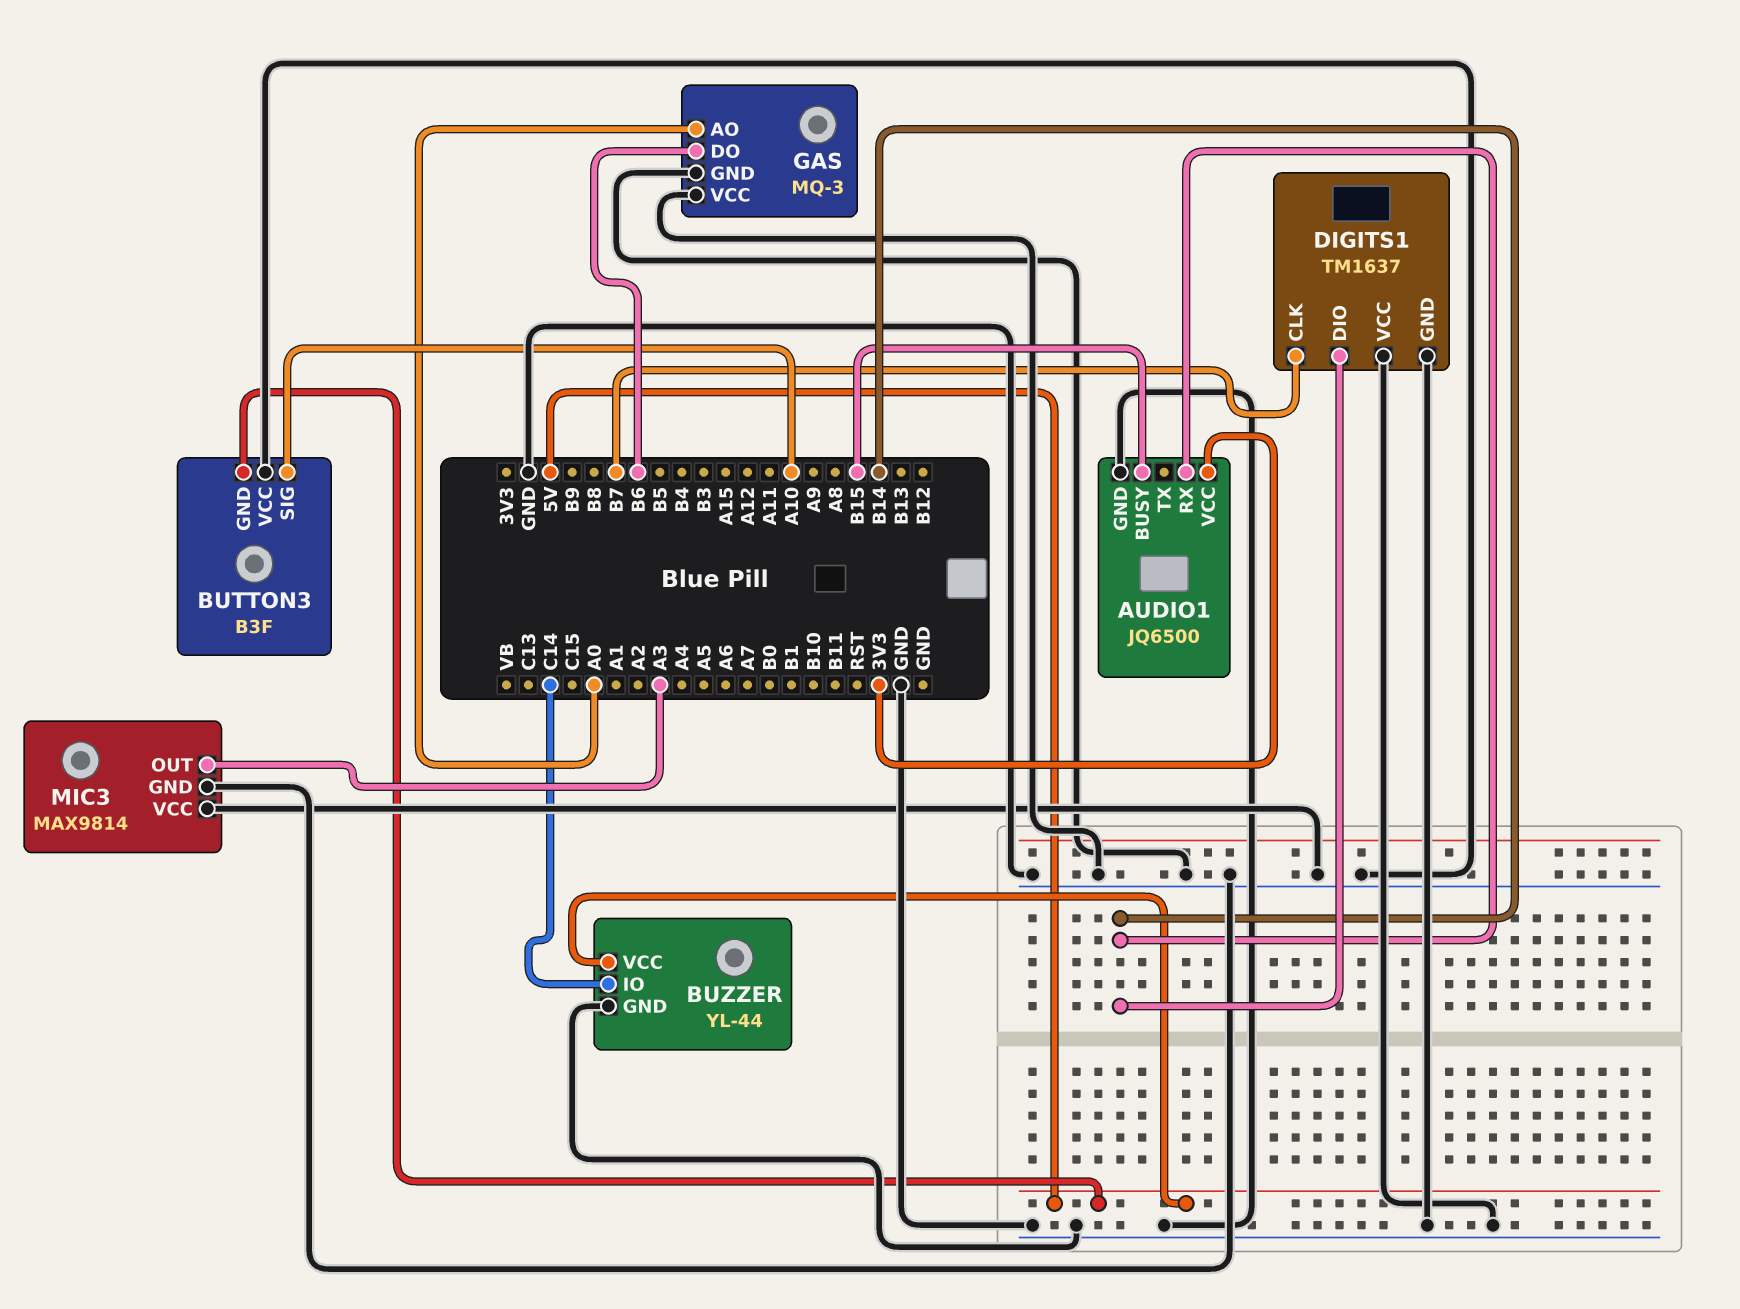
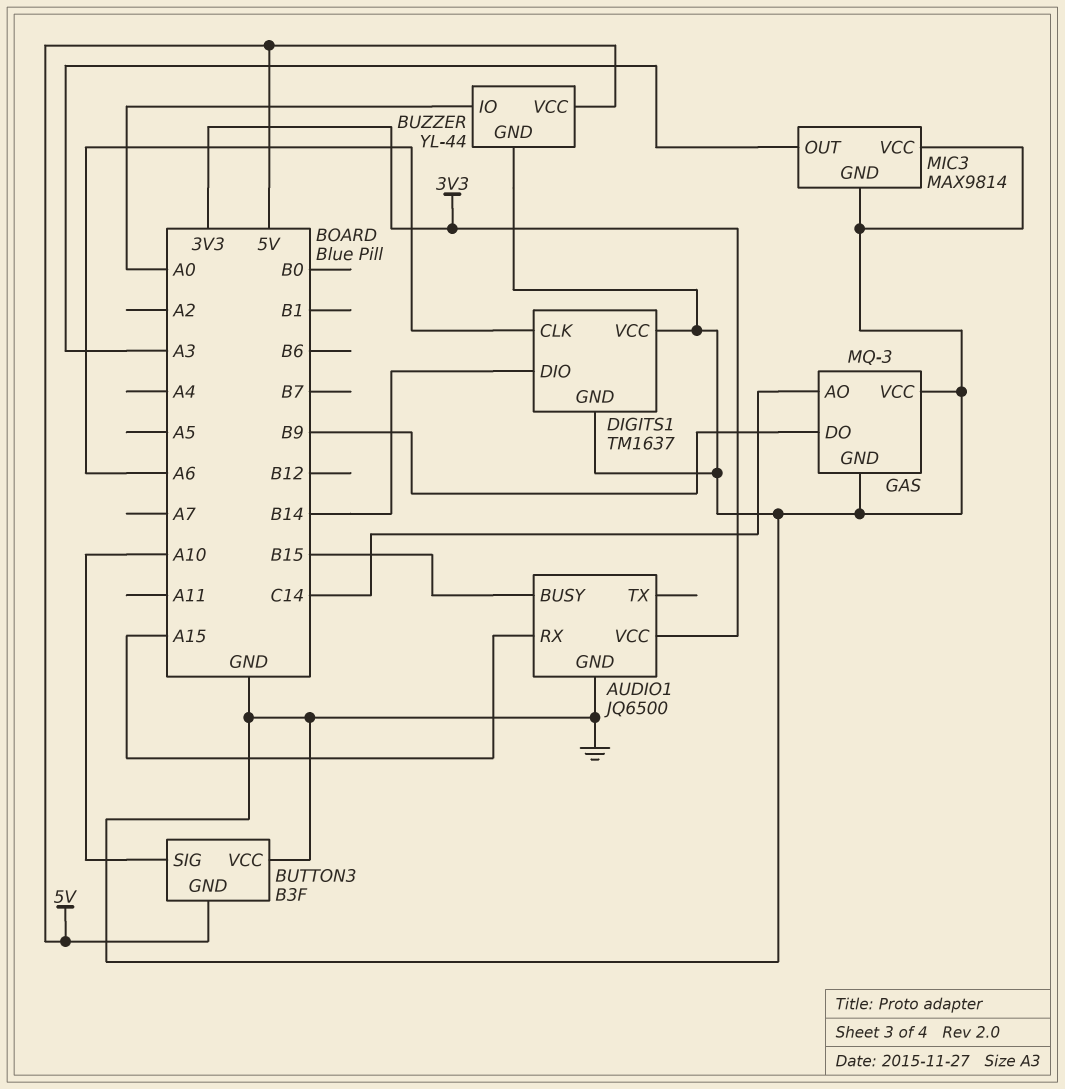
AUDIO1 pin RX: B14 -> A15
BUZZER pin IO: C14 -> A0
DIGITS1 pin CLK: B7 -> A6
GAS pin AO: A0 -> C14
GAS pin DO: B6 -> B9

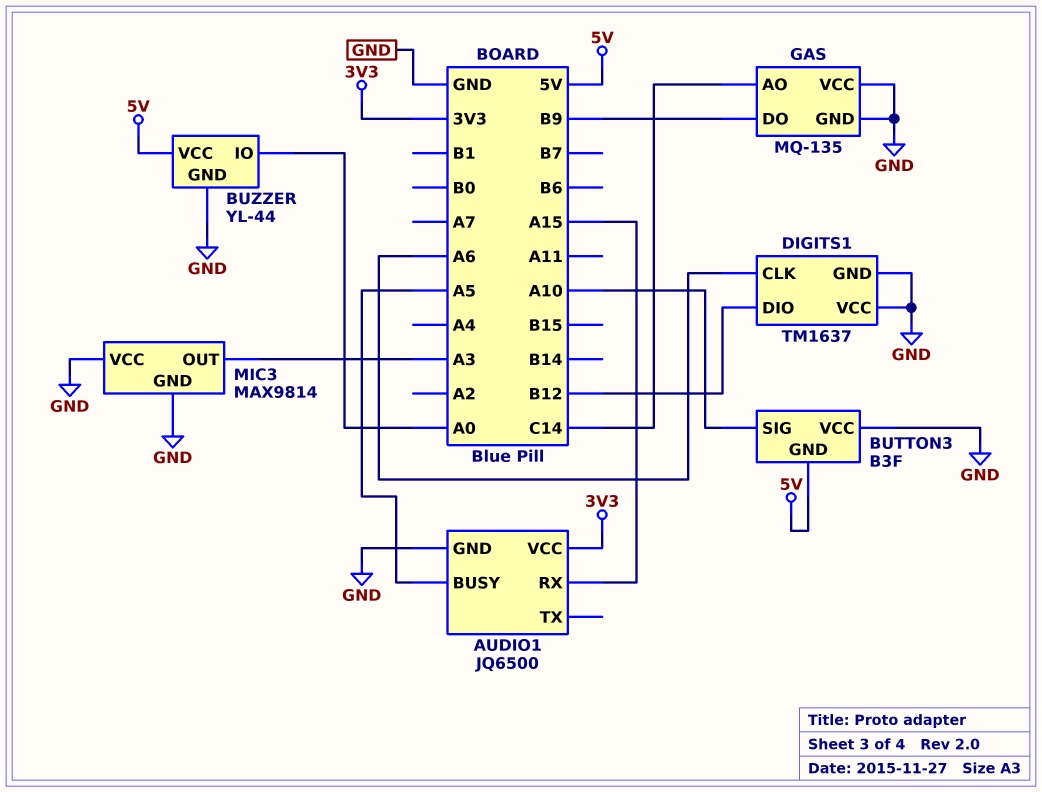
AUDIO1 pin BUSY: B15 -> A5
DIGITS1 pin DIO: B14 -> B12
GAS: MQ-3 -> MQ-135

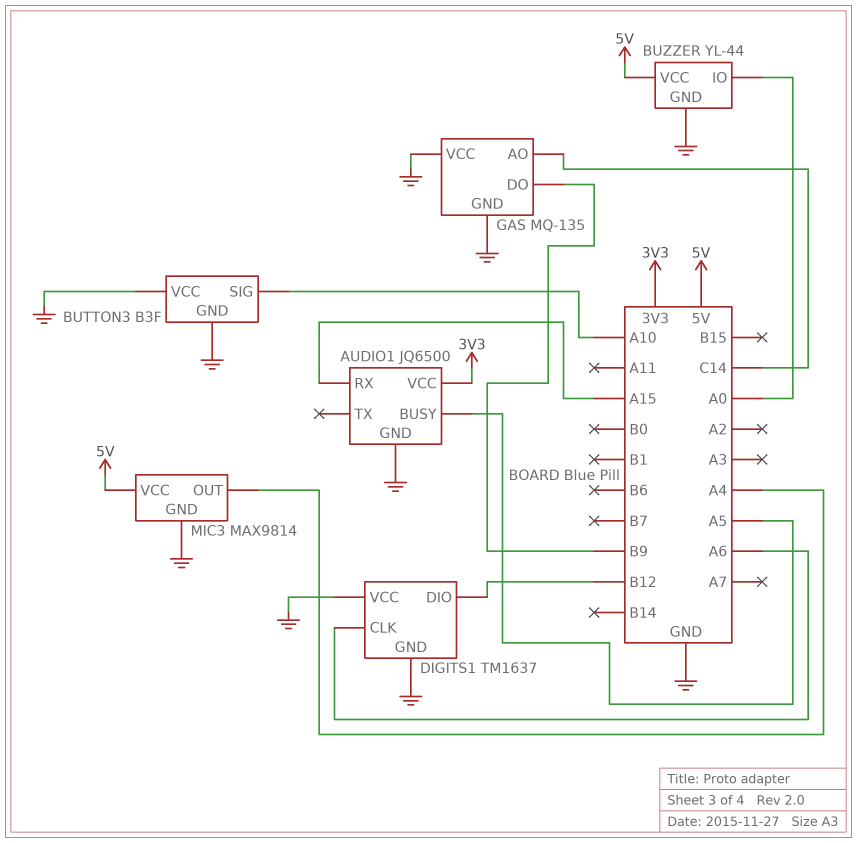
BUTTON3 pin GND: 5V -> GND
MIC3 pin OUT: A3 -> A4
MIC3 pin VCC: GND -> 5V

